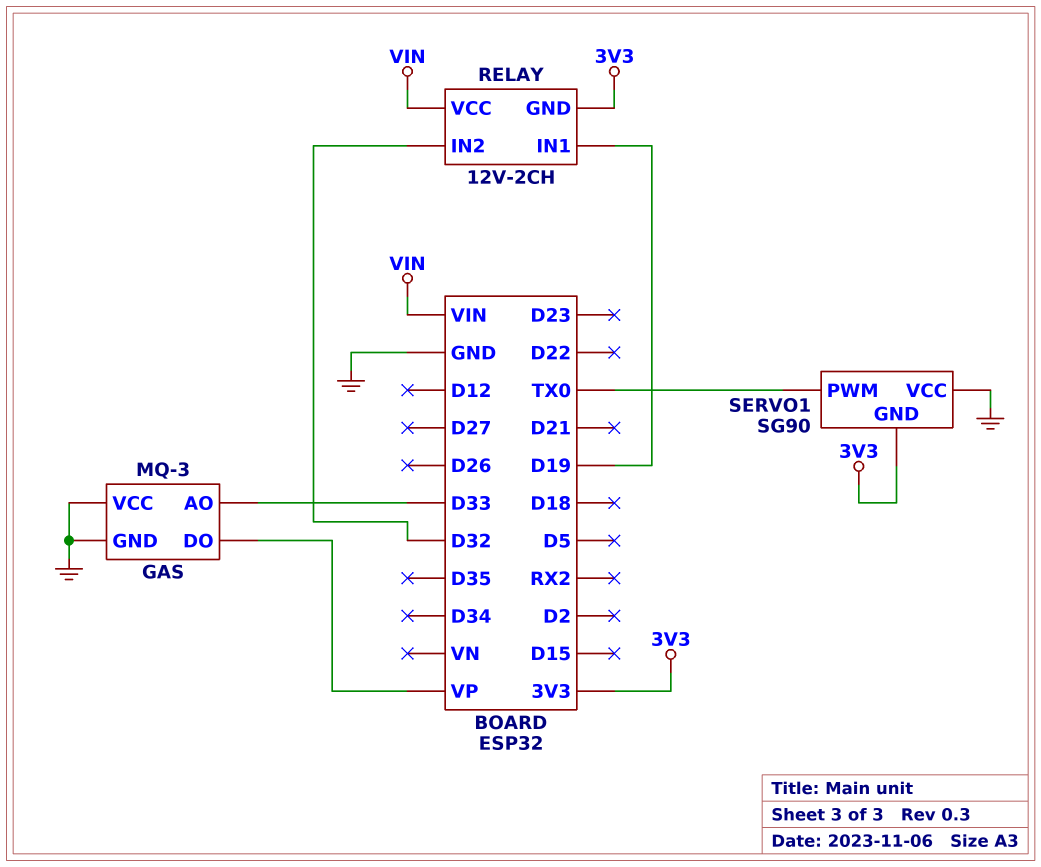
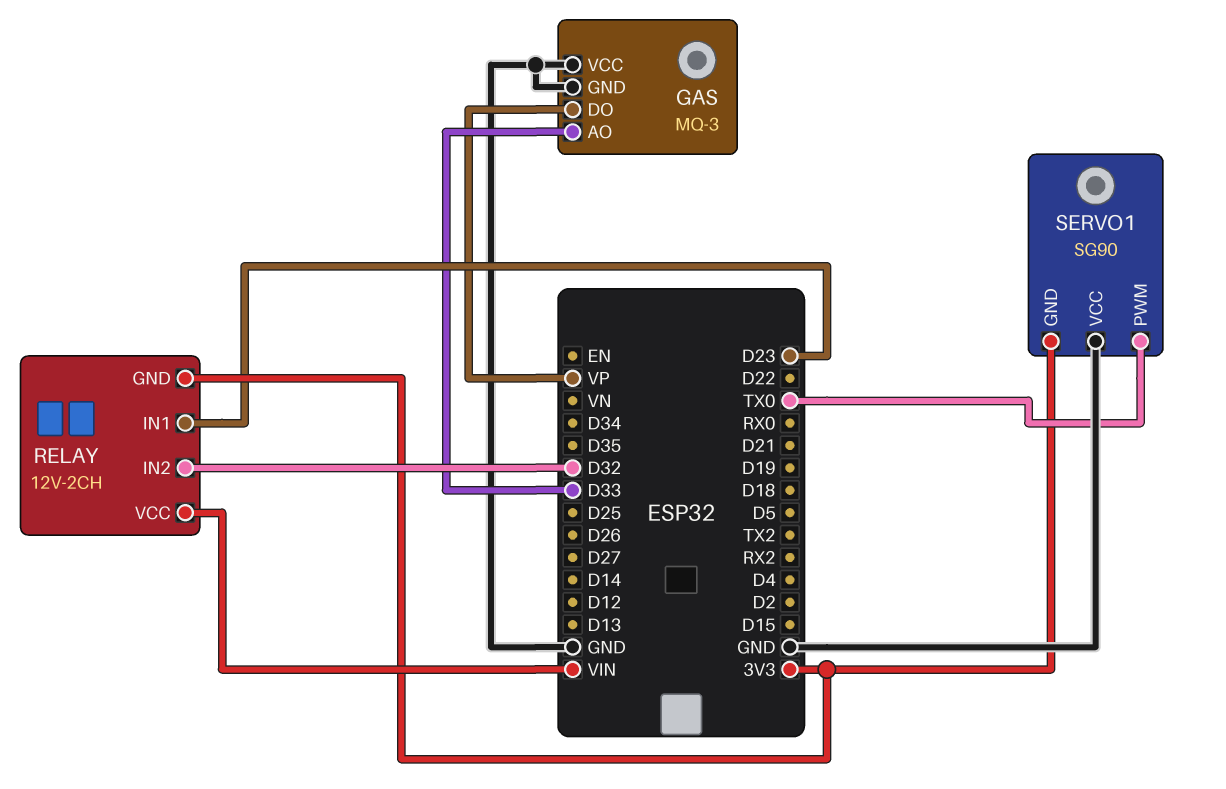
RELAY pin IN1: D19 -> D23

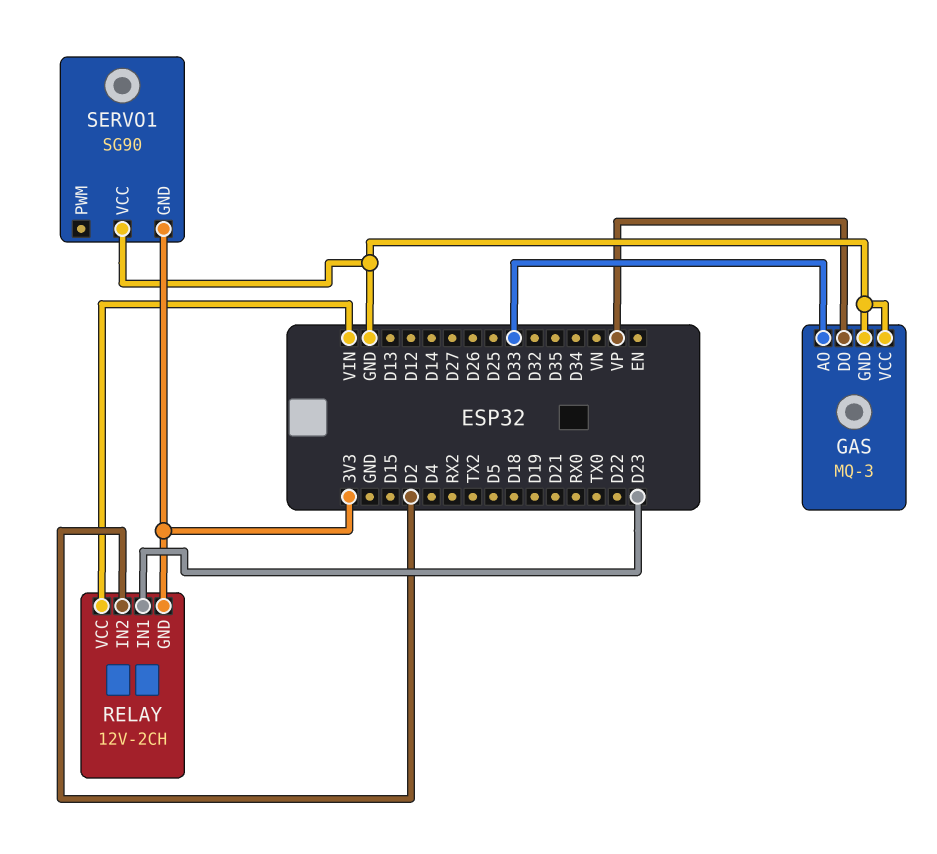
RELAY pin IN2: D32 -> D2
SERVO1 pin PWM: TX0 -> none

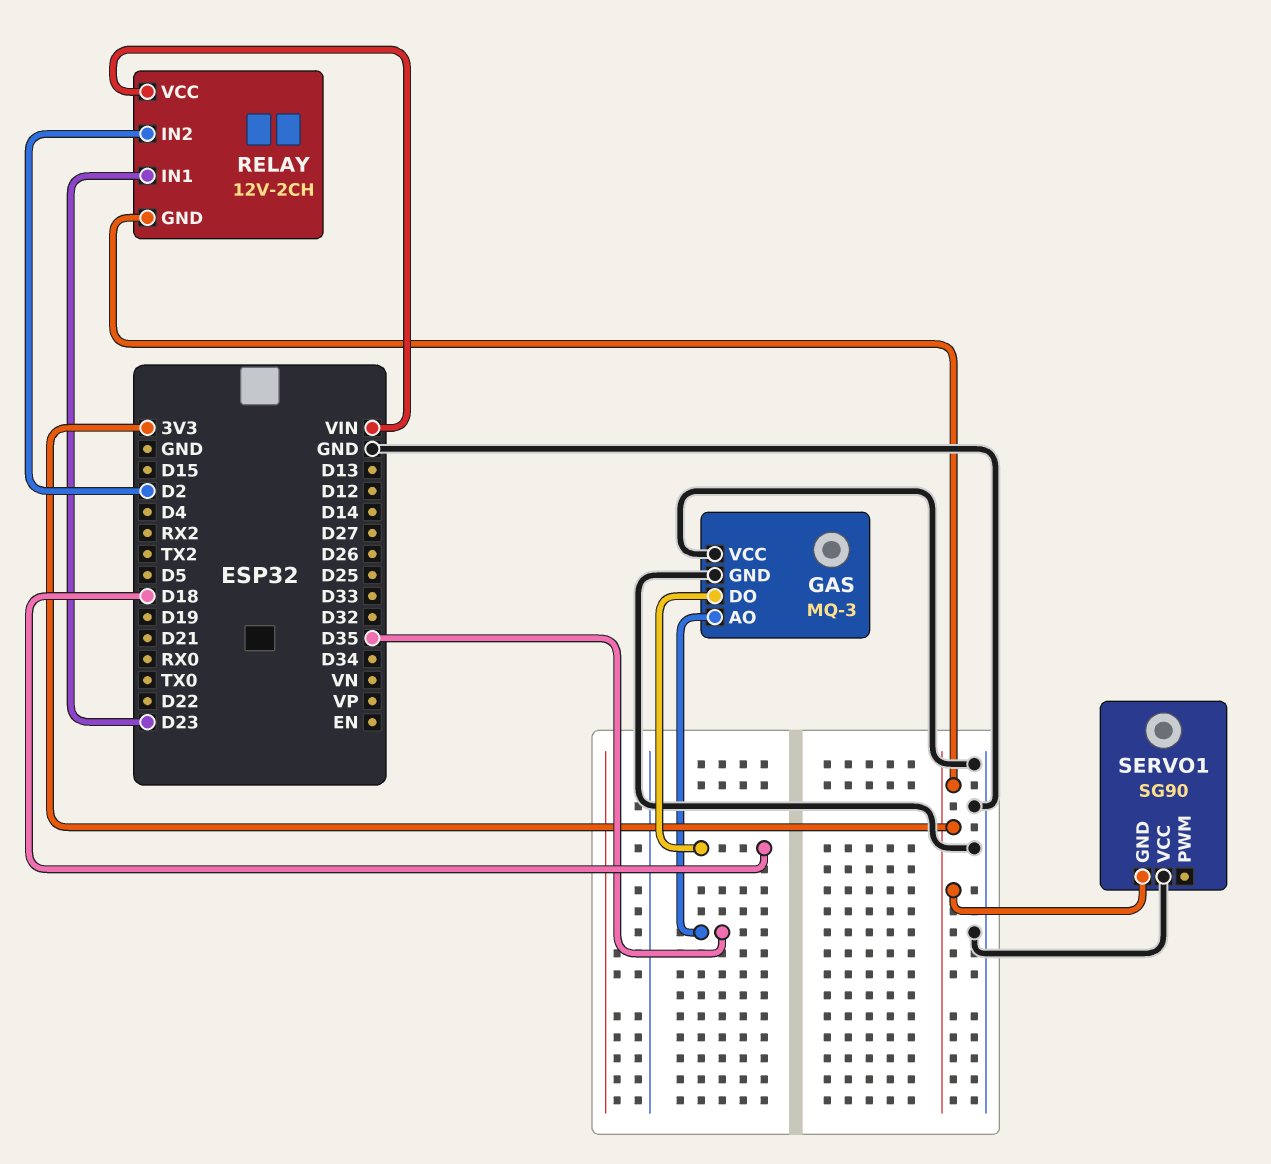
GAS pin AO: D33 -> D35
GAS pin DO: VP -> D18

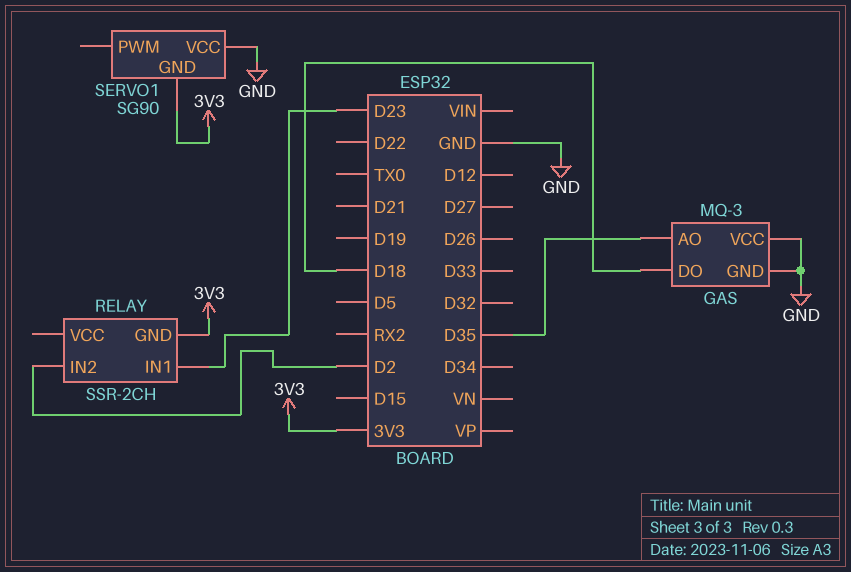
RELAY: 12V-2CH -> SSR-2CH
RELAY pin VCC: VIN -> none

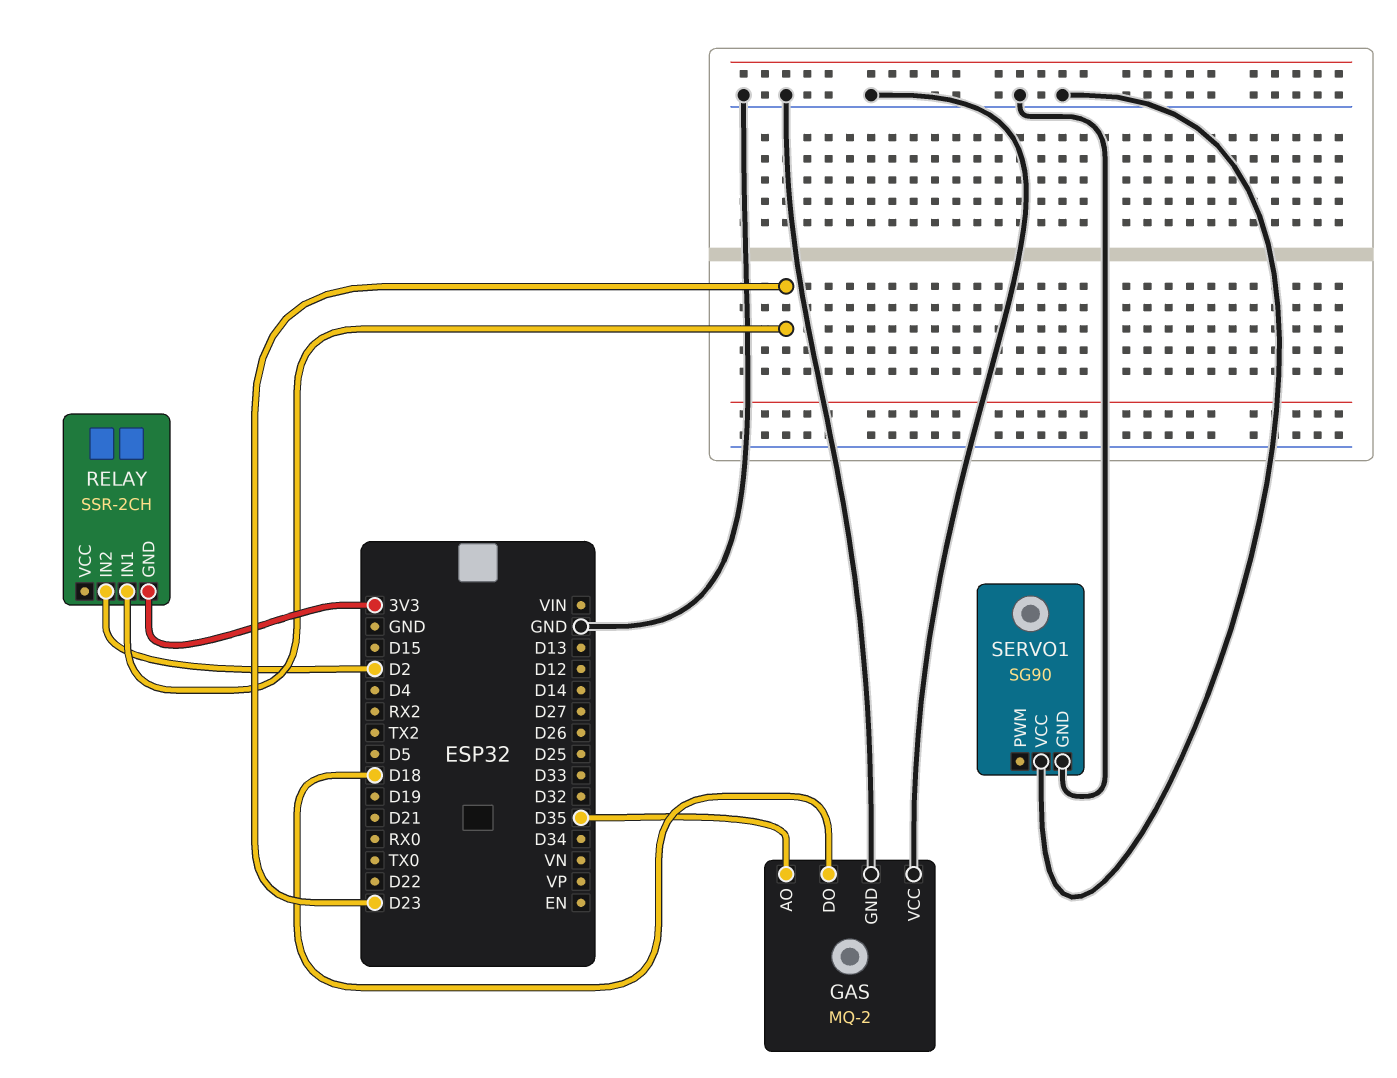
GAS: MQ-3 -> MQ-2
SERVO1 pin GND: 3V3 -> GND

